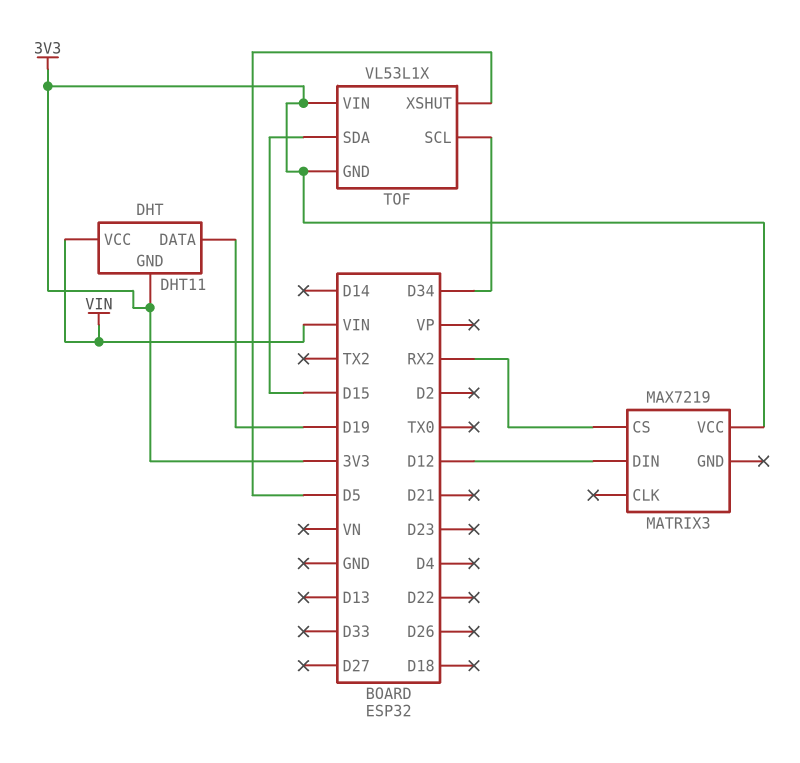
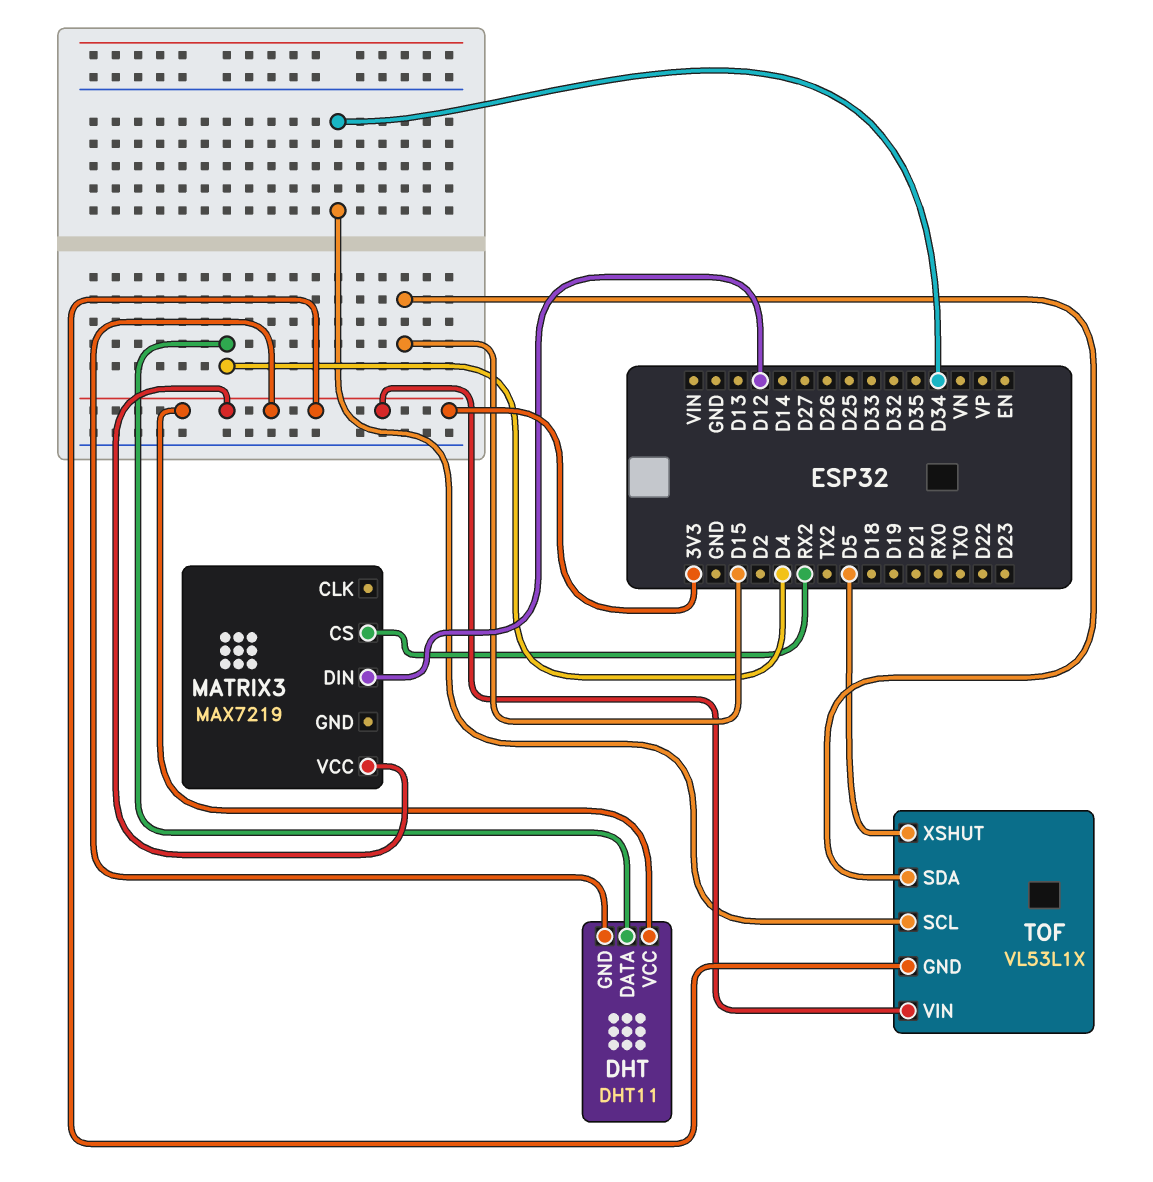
DHT pin DATA: D19 -> D4
DHT pin VCC: VIN -> 3V3

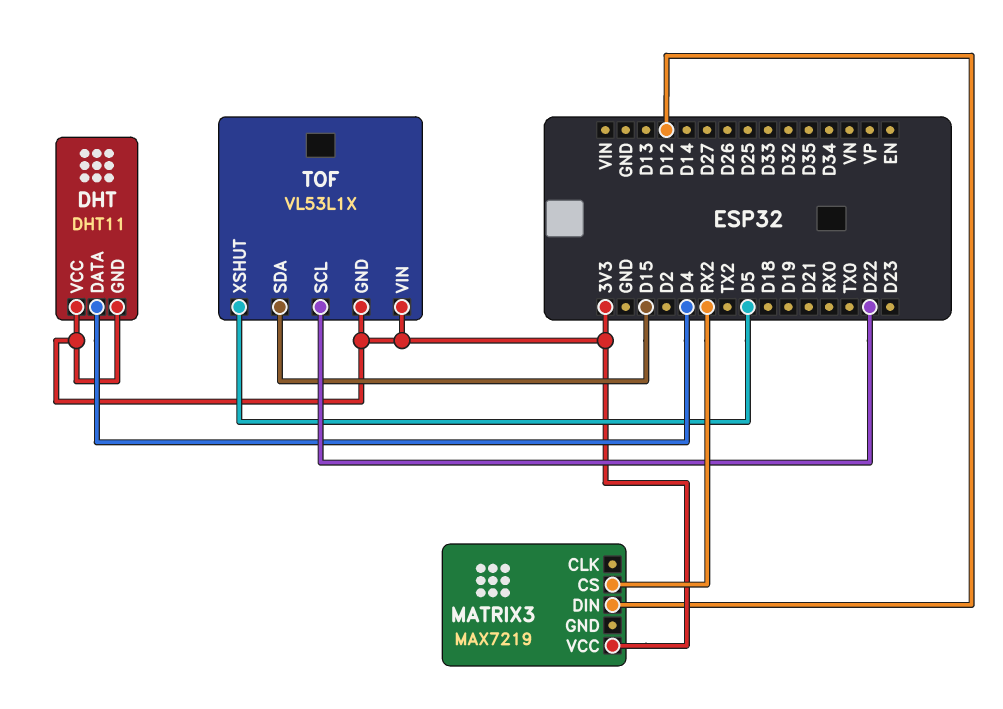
TOF pin SCL: D34 -> D22

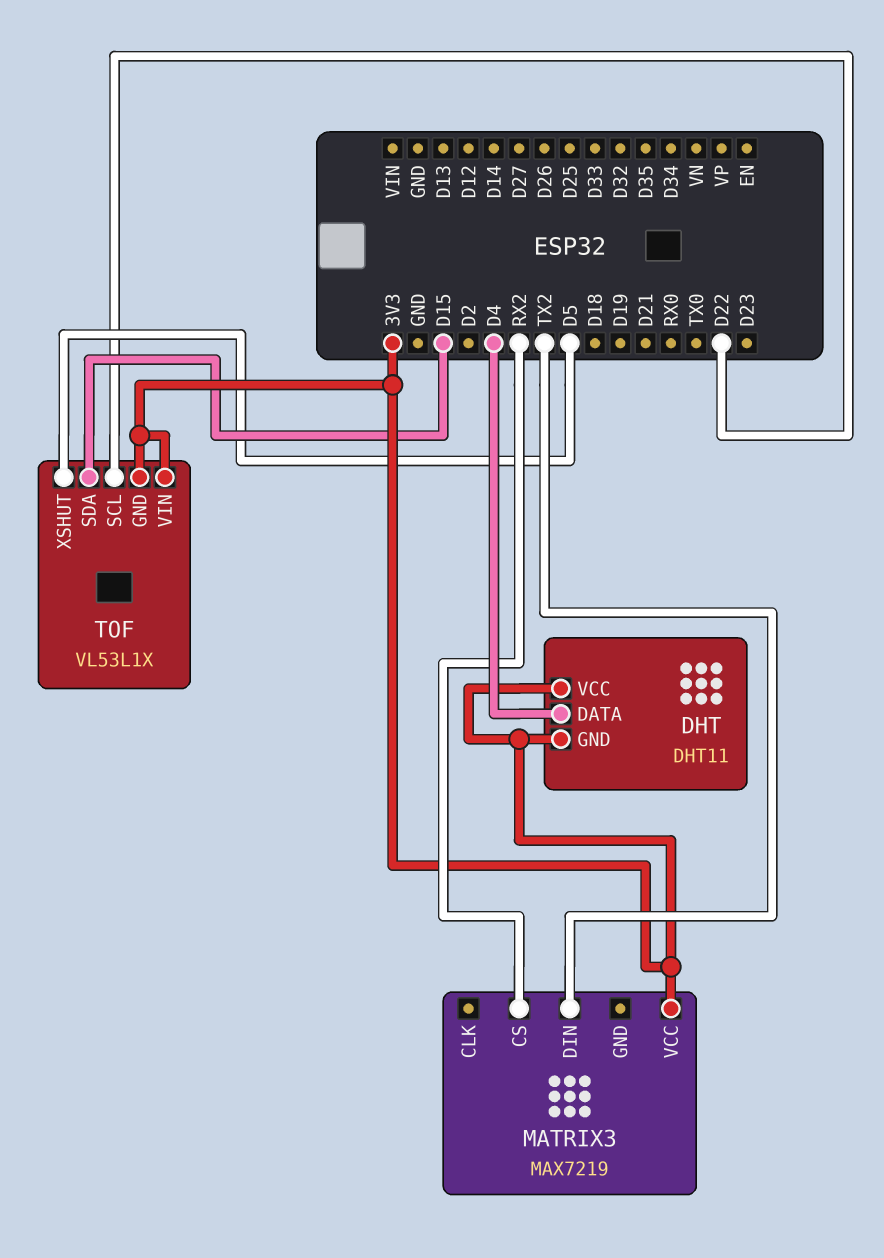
MATRIX3 pin DIN: D12 -> TX2

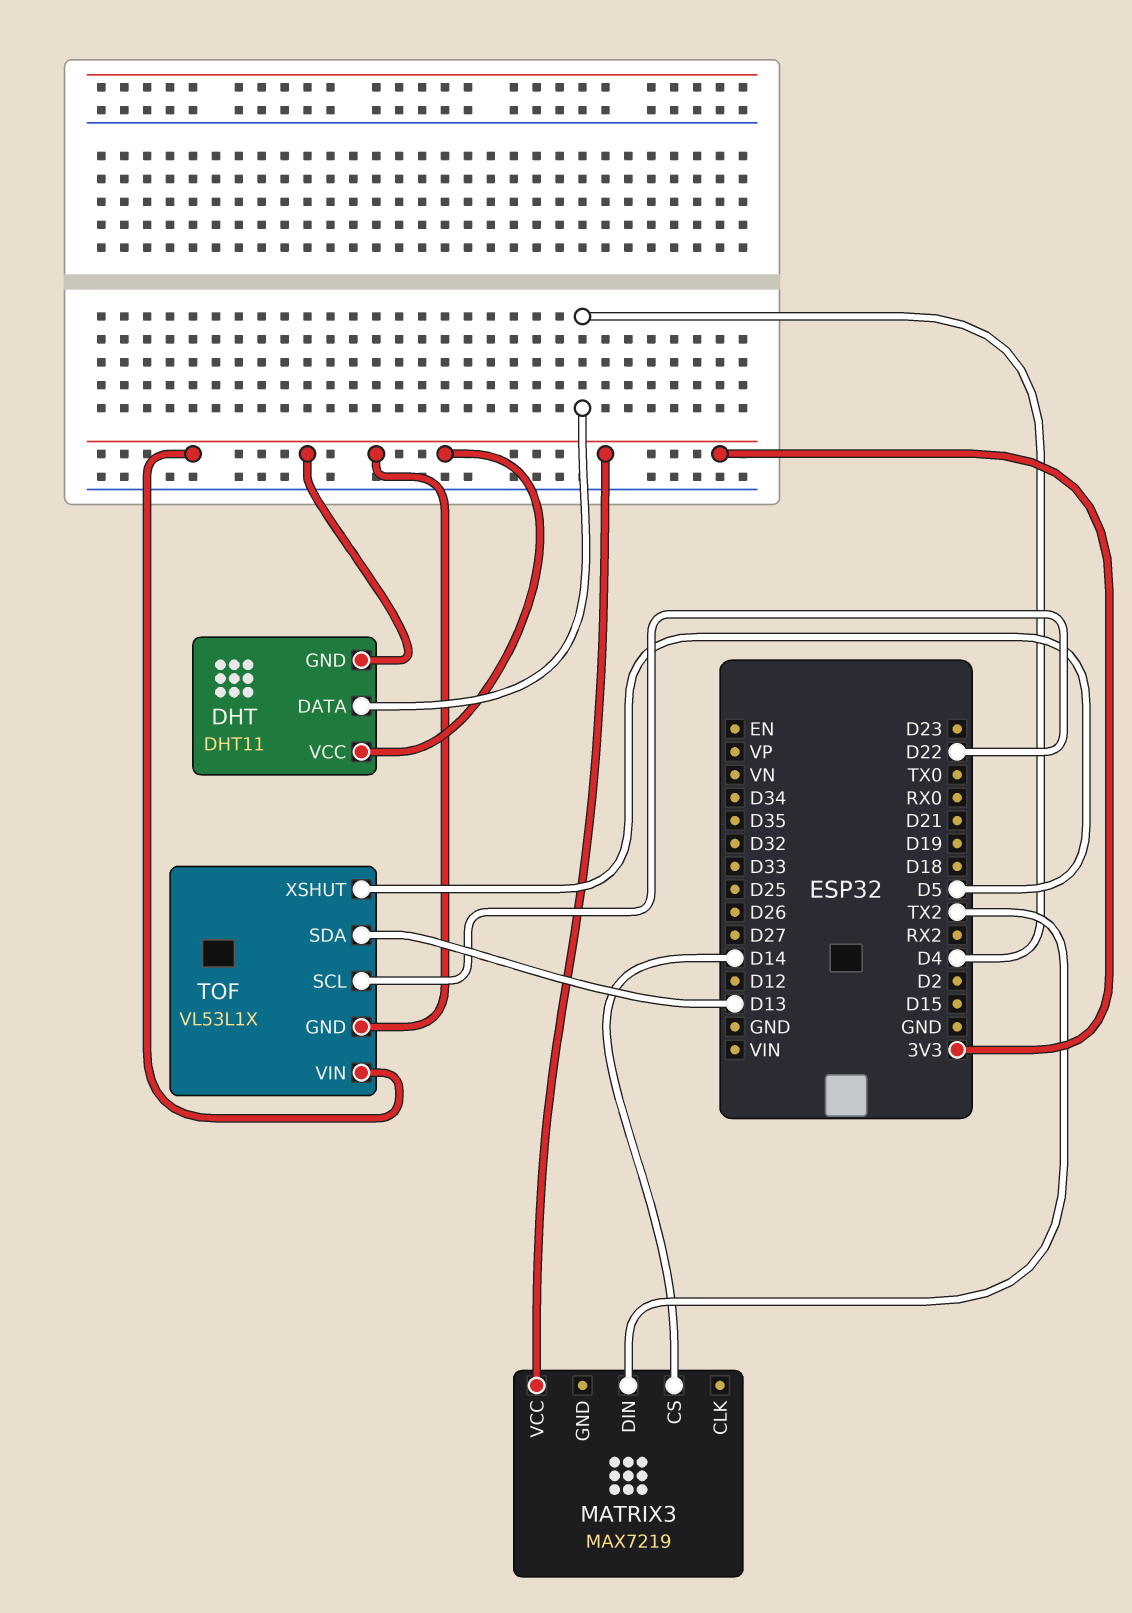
MATRIX3 pin CS: RX2 -> D14
TOF pin SDA: D15 -> D13

